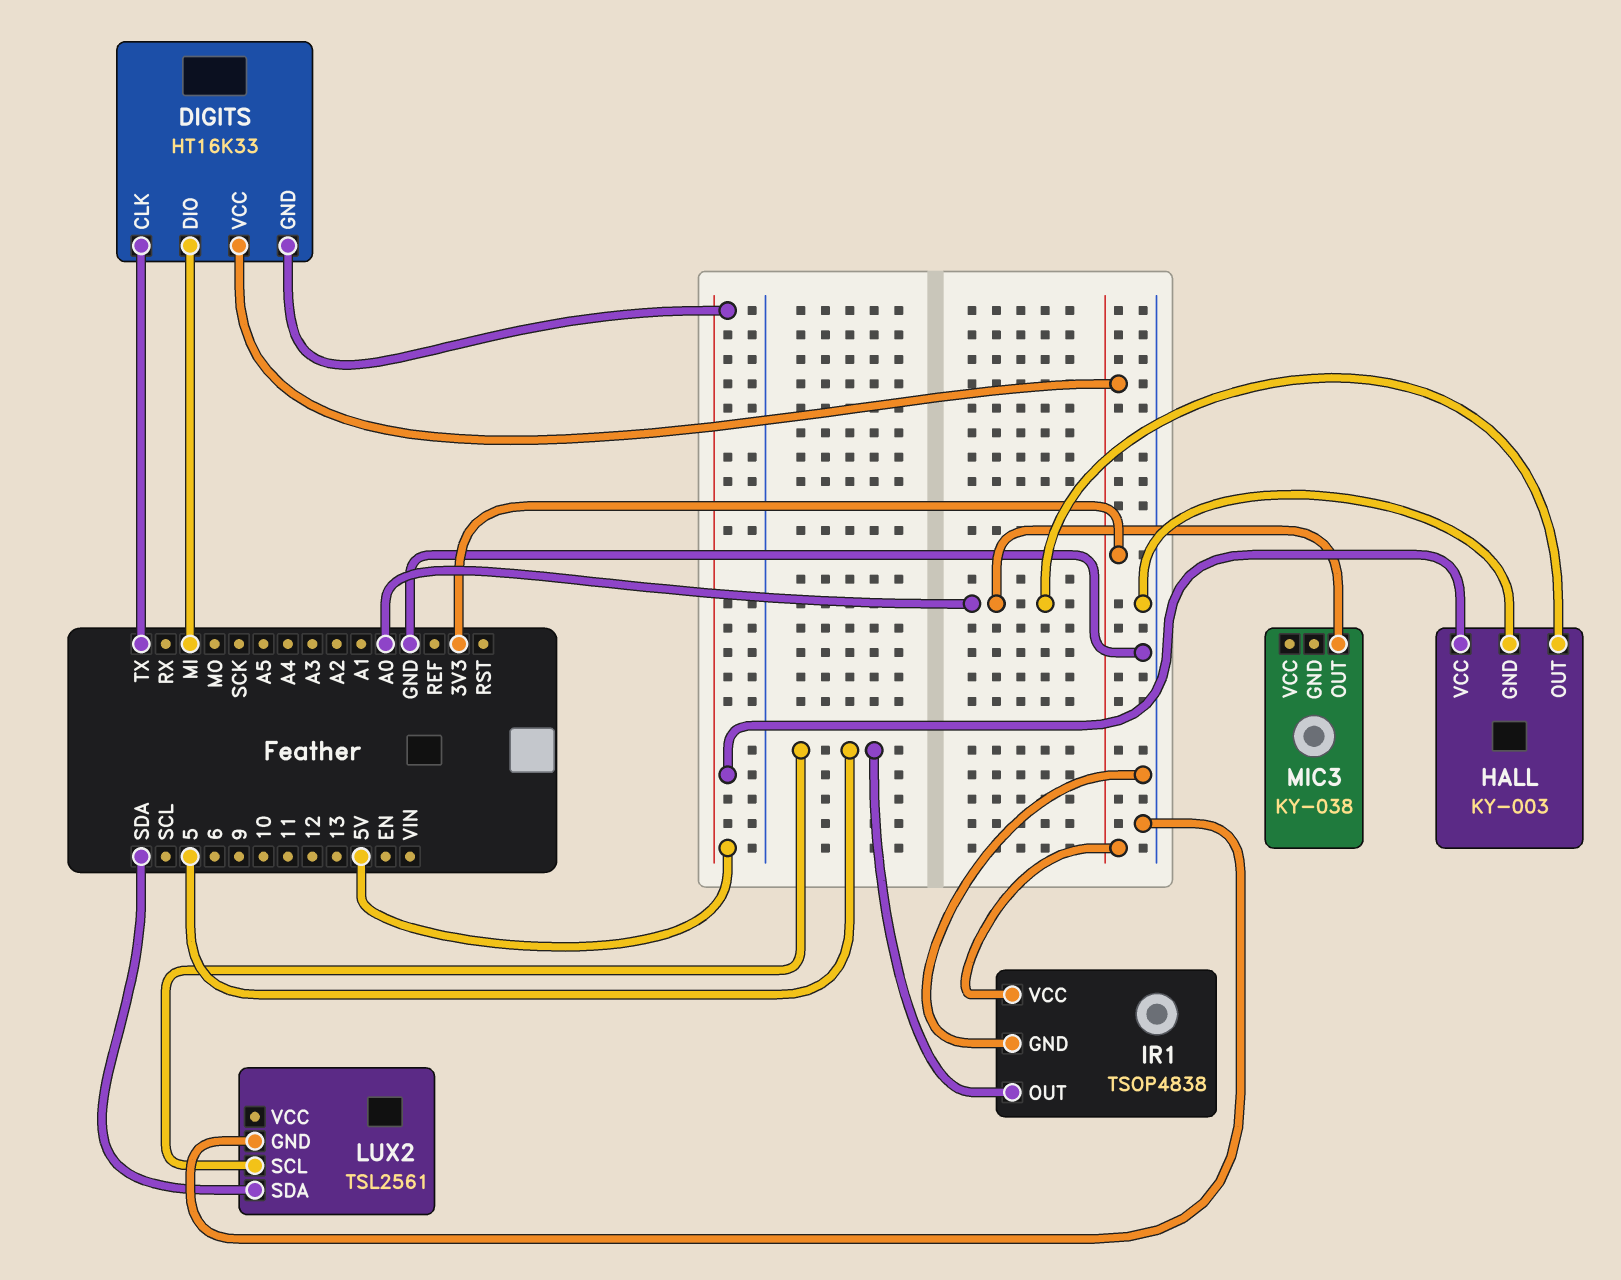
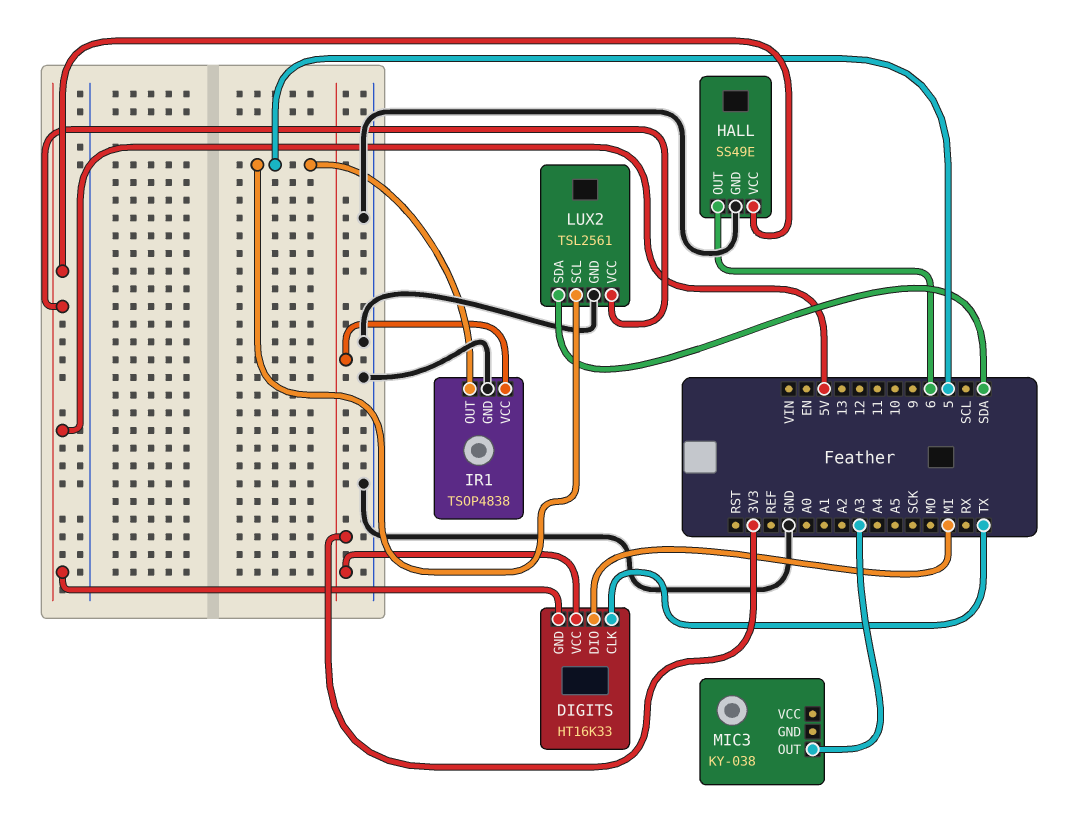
HALL: KY-003 -> SS49E
HALL pin OUT: A0 -> 6
LUX2 pin VCC: none -> 5V
MIC3 pin OUT: A0 -> A3

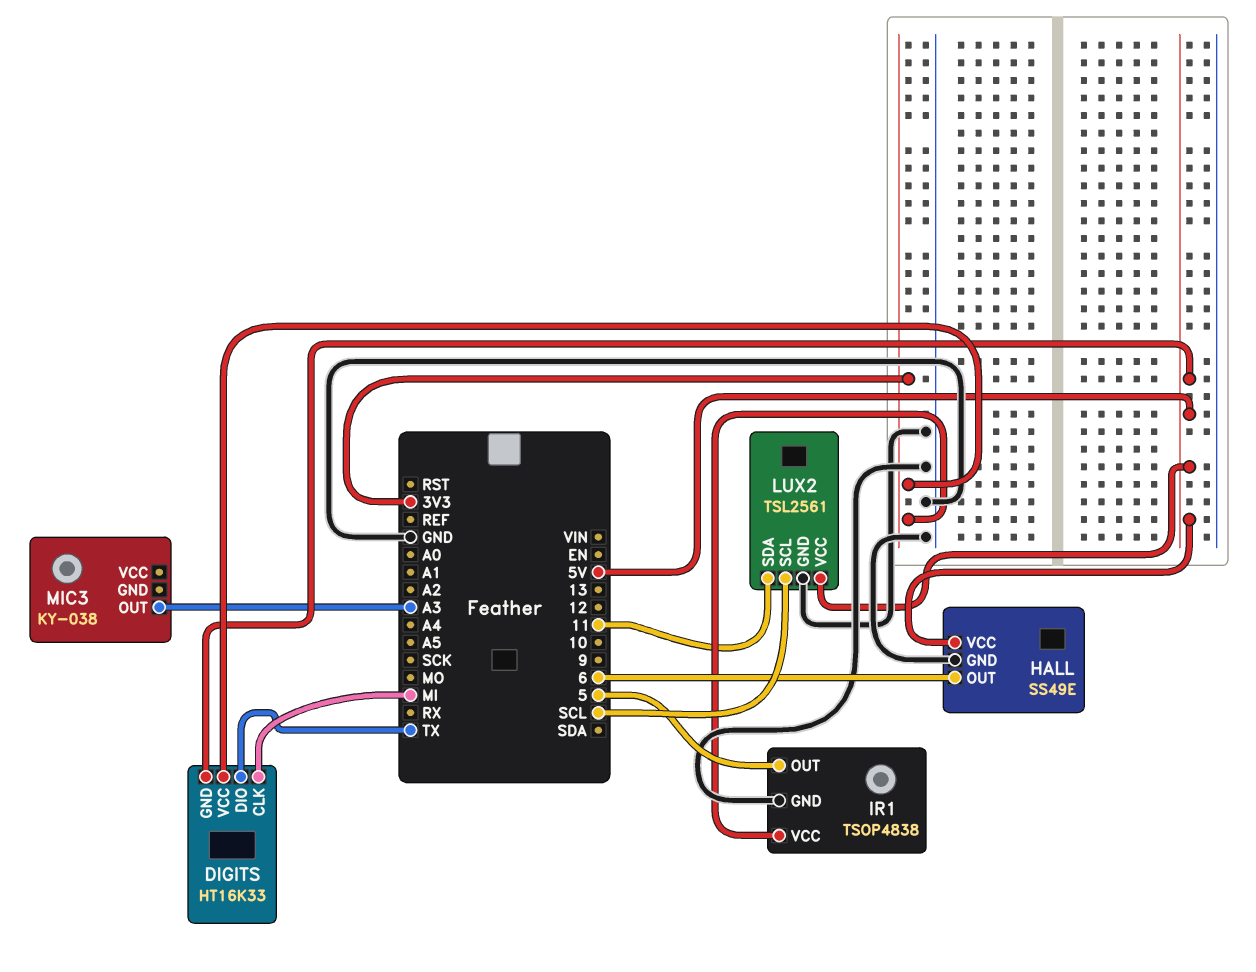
DIGITS pin CLK: TX -> MI
DIGITS pin DIO: MI -> TX
LUX2 pin SCL: 5 -> SCL
LUX2 pin SDA: SDA -> 11

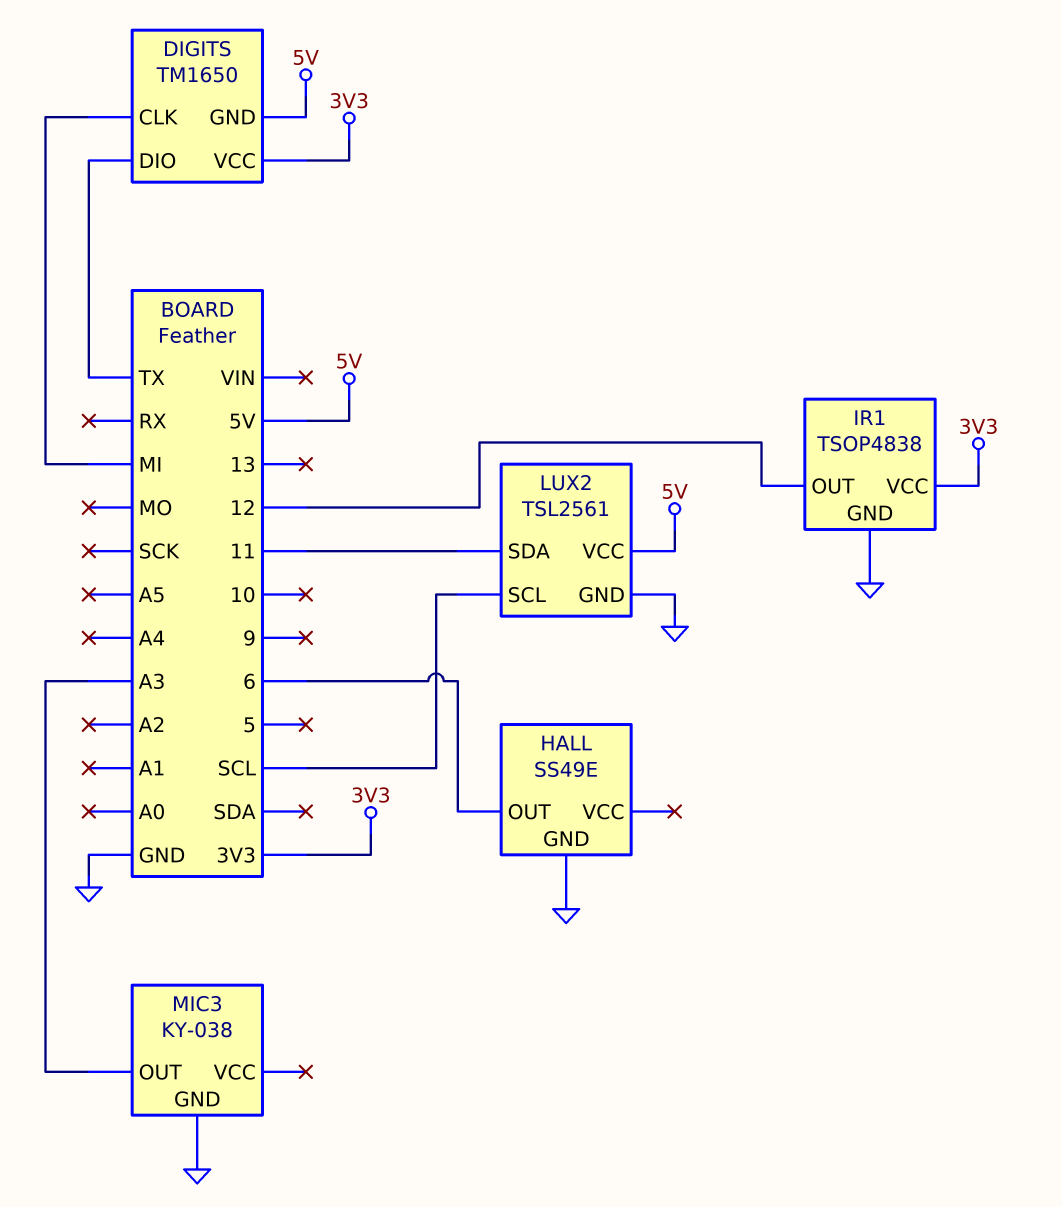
DIGITS: HT16K33 -> TM1650
HALL pin VCC: 5V -> none
IR1 pin OUT: 5 -> 12
MIC3 pin GND: none -> GND

